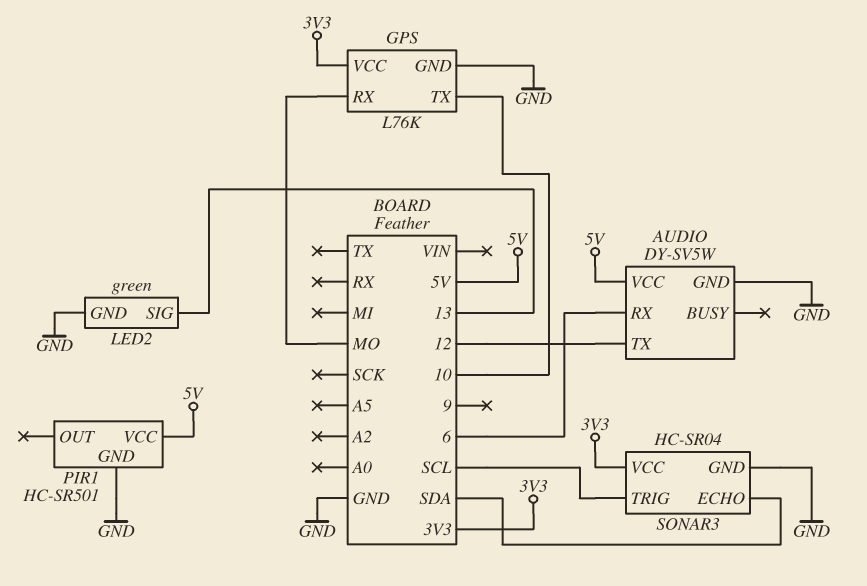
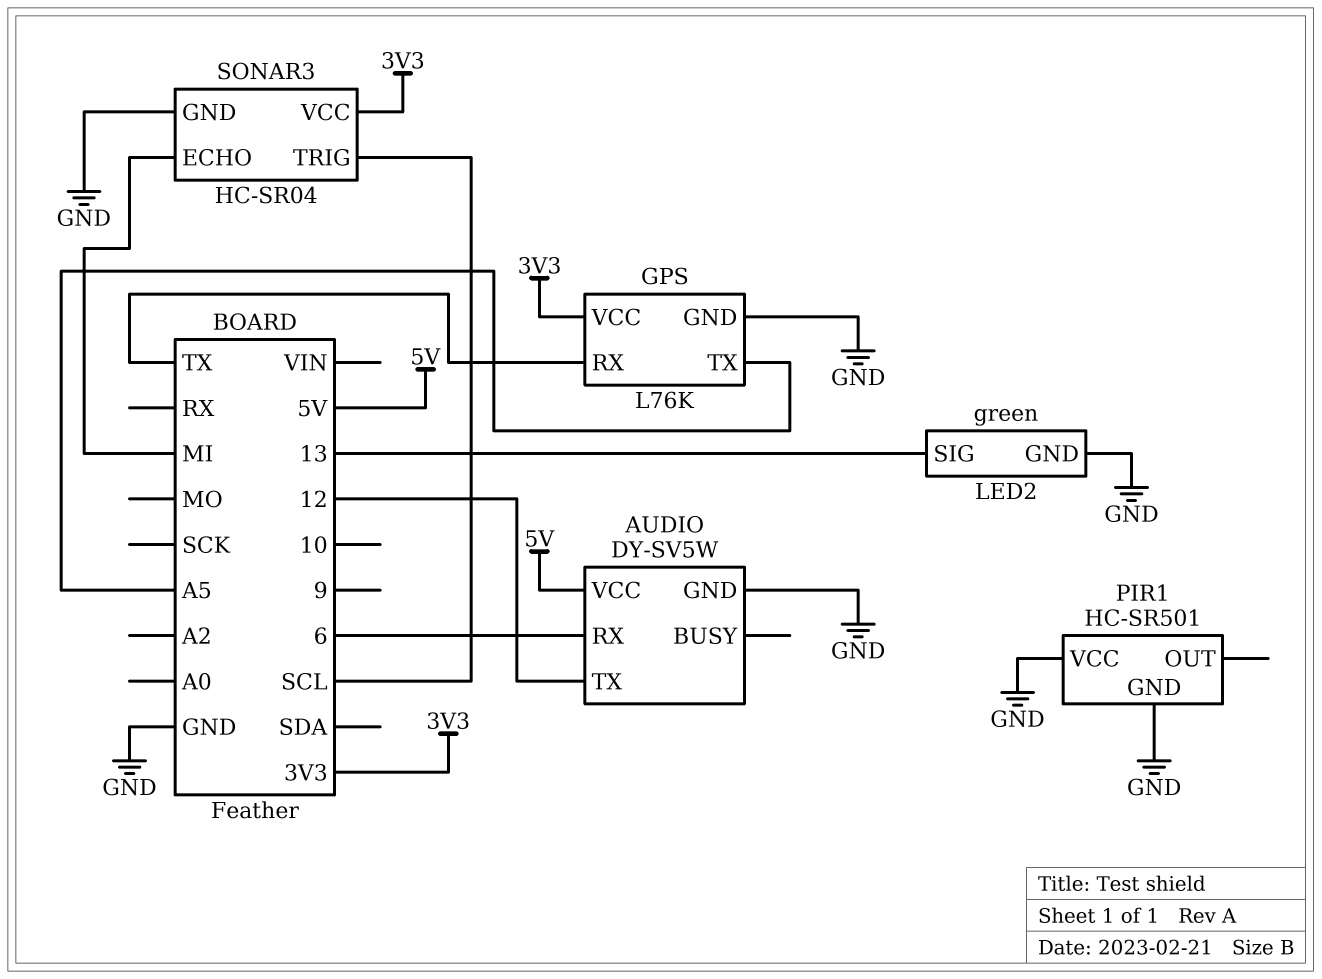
GPS pin RX: MO -> TX
GPS pin TX: 10 -> A5
PIR1 pin VCC: 5V -> GND
SONAR3 pin ECHO: SDA -> MI

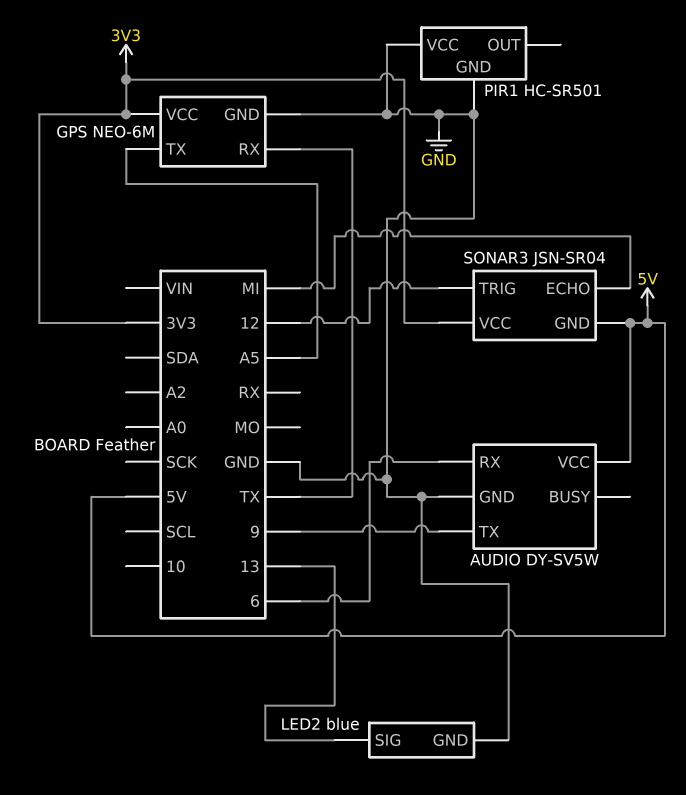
AUDIO pin TX: 12 -> 9
GPS: L76K -> NEO-6M
LED2: green -> blue
SONAR3: HC-SR04 -> JSN-SR04
SONAR3 pin GND: GND -> 5V
SONAR3 pin TRIG: SCL -> 12

